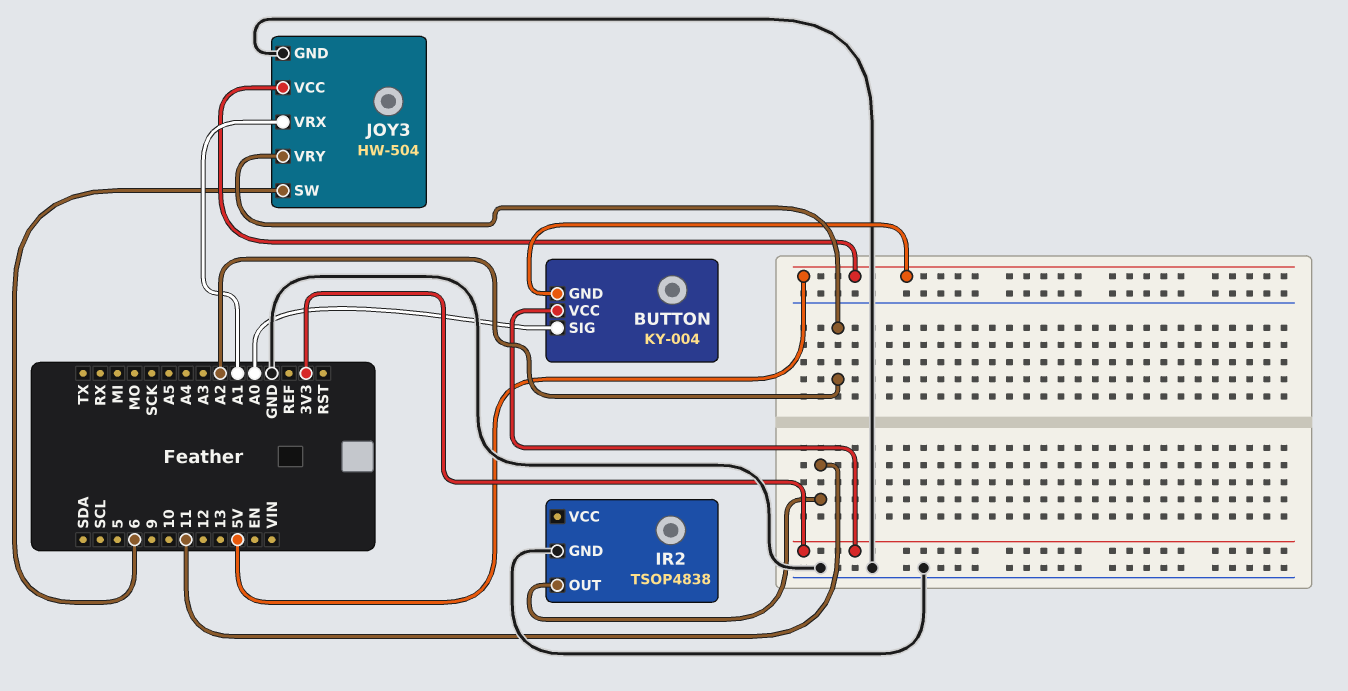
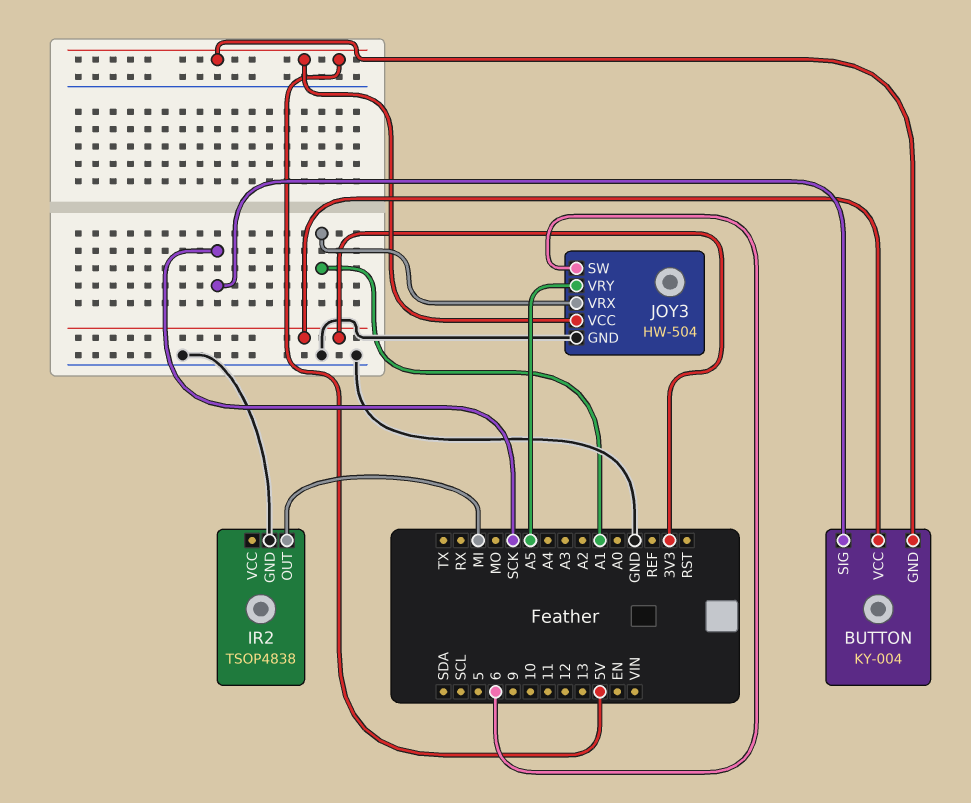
BUTTON pin SIG: A0 -> SCK
IR2 pin OUT: 11 -> MI
JOY3 pin VRY: A2 -> A5

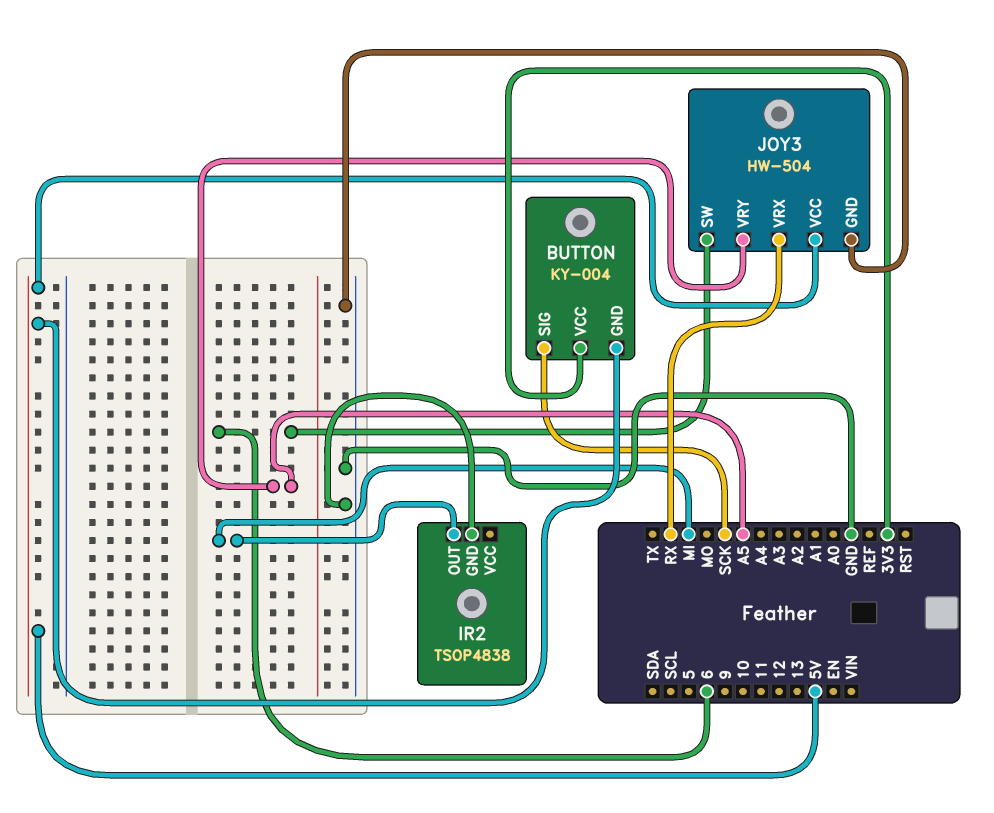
JOY3 pin VRX: A1 -> RX

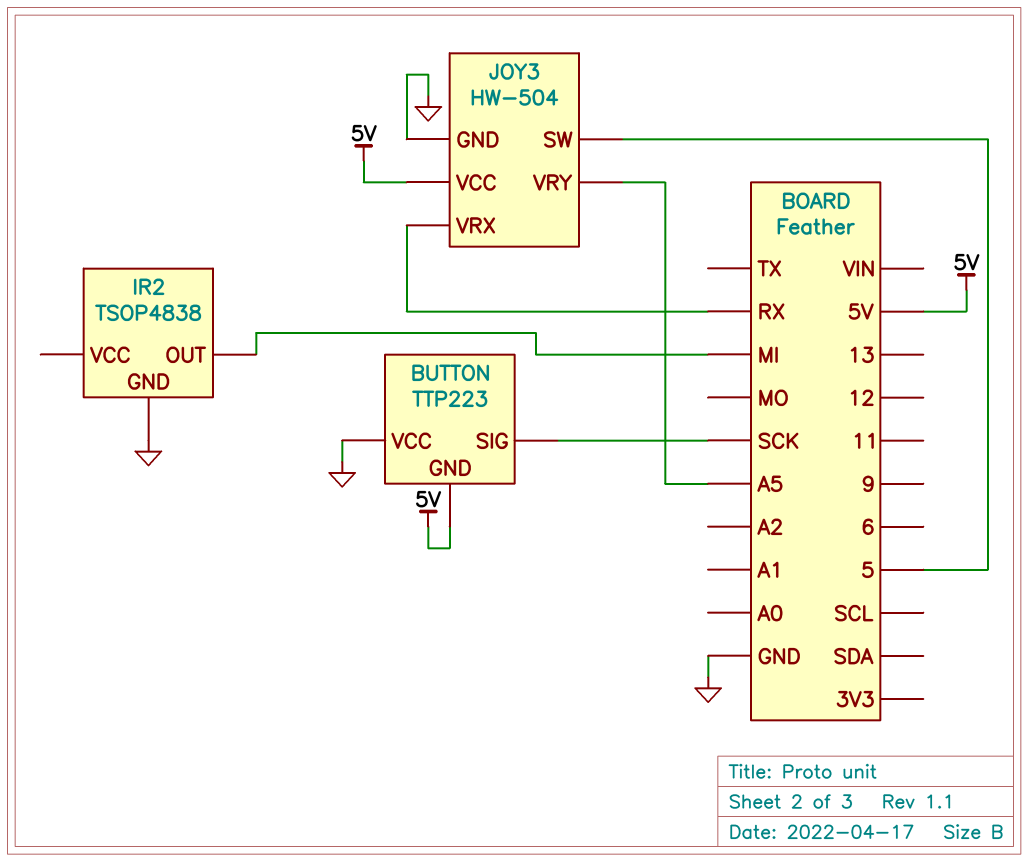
BUTTON: KY-004 -> TTP223
BUTTON pin VCC: 3V3 -> GND
JOY3 pin SW: 6 -> 5

